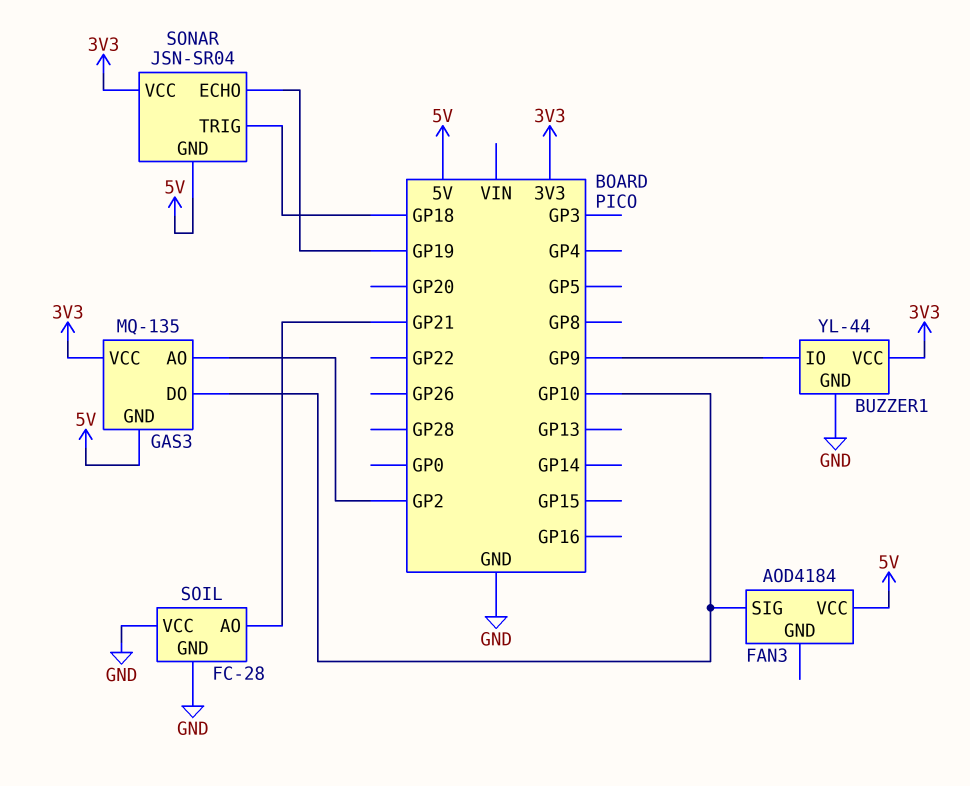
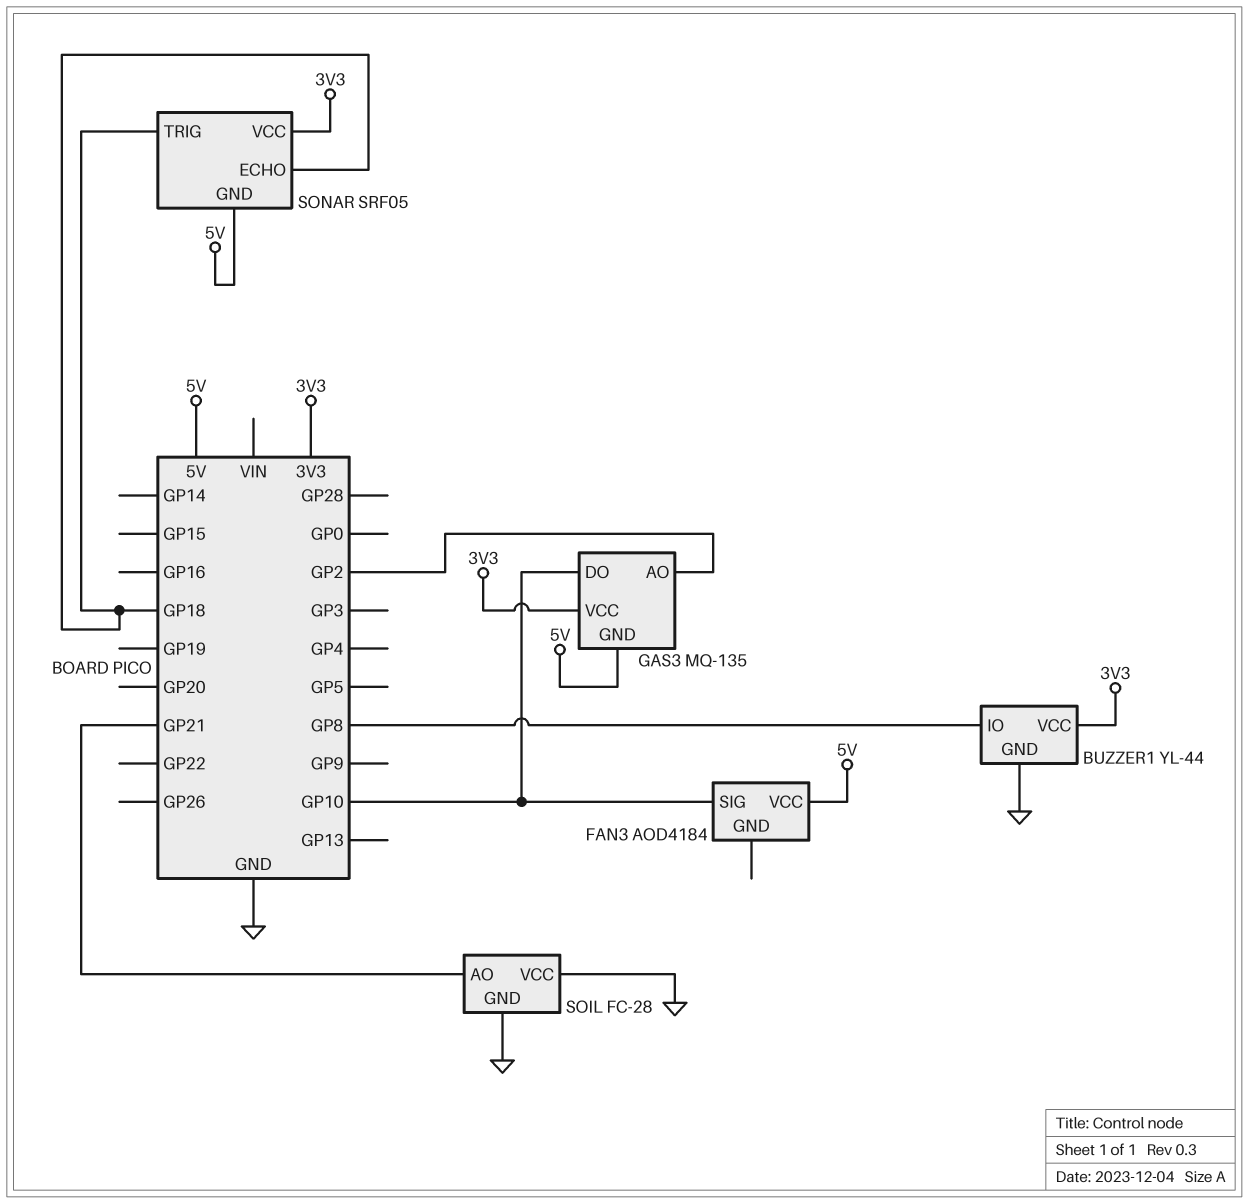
BUZZER1 pin IO: GP9 -> GP8
SONAR: JSN-SR04 -> SRF05
SONAR pin ECHO: GP19 -> GP18

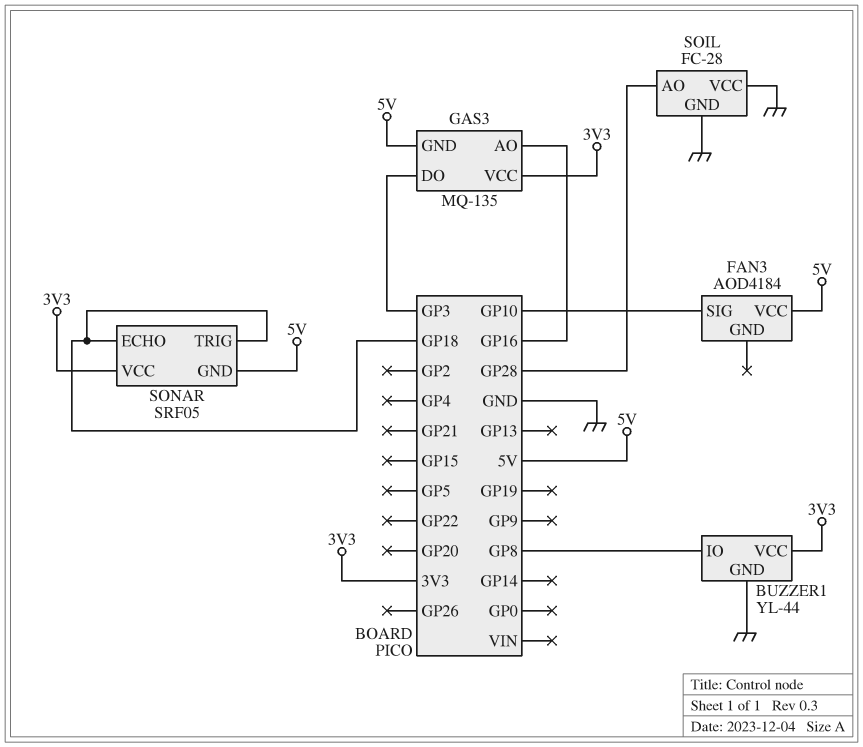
GAS3 pin AO: GP2 -> GP16
GAS3 pin DO: GP10 -> GP3
SOIL pin AO: GP21 -> GP28

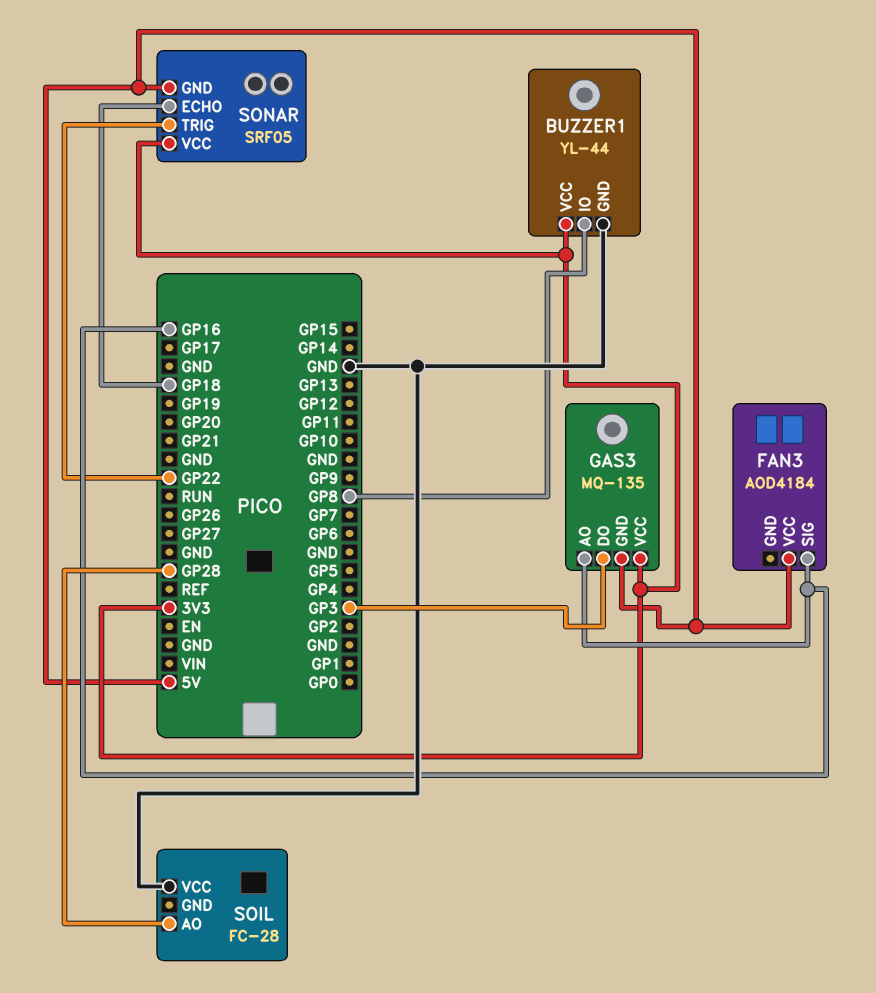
FAN3 pin SIG: GP10 -> GP16
SOIL pin GND: GND -> none
SONAR pin TRIG: GP18 -> GP22

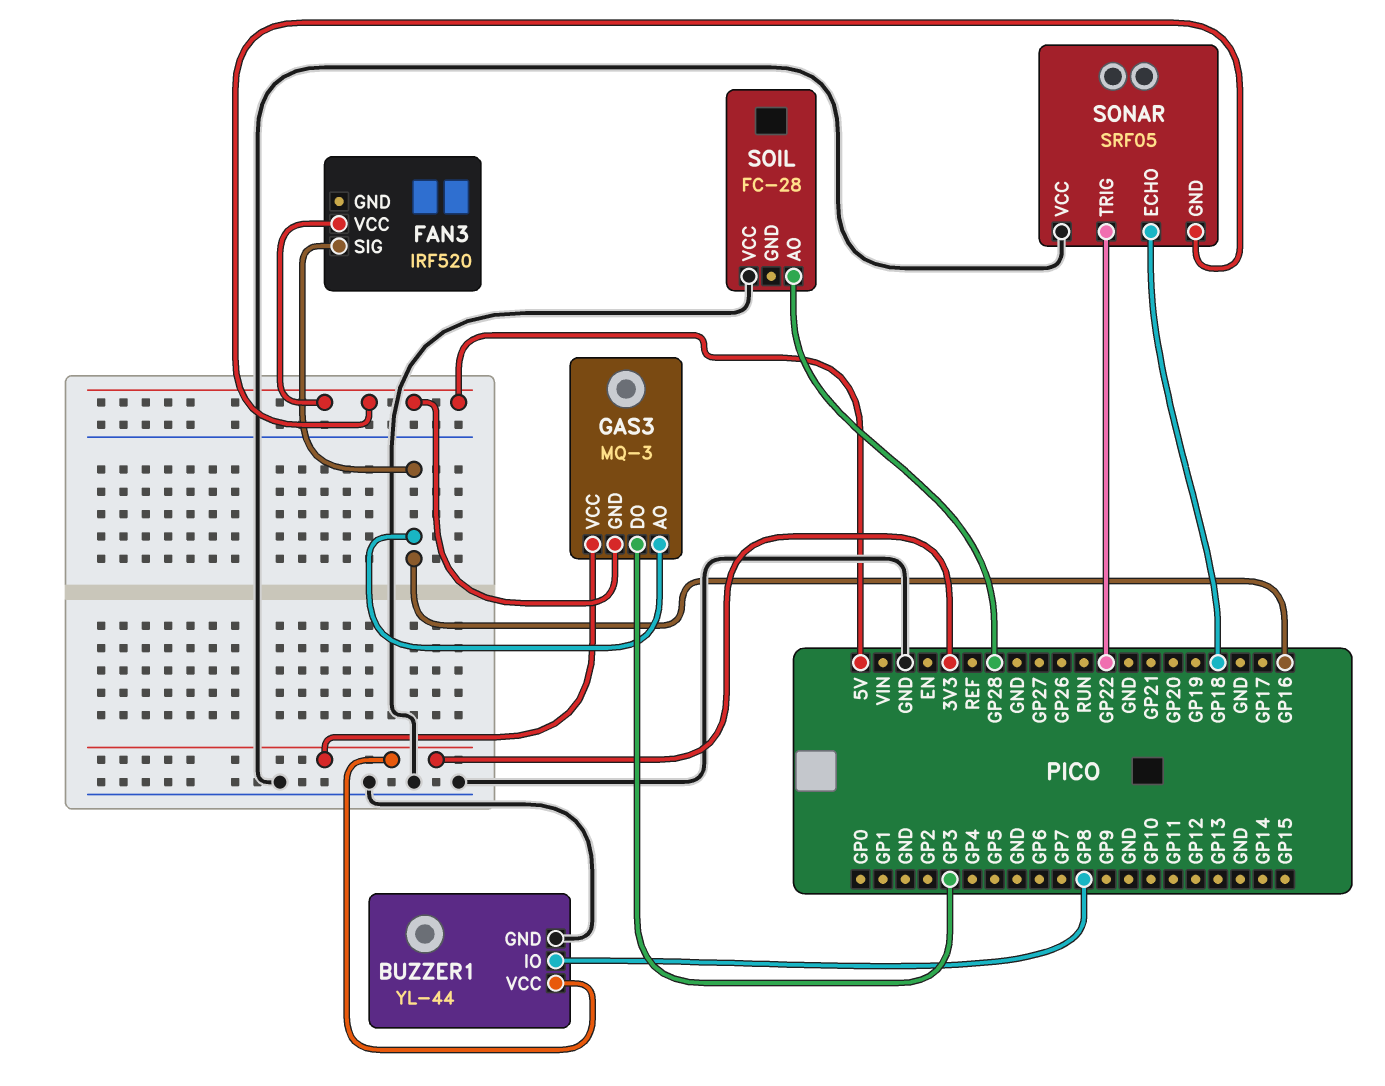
FAN3: AOD4184 -> IRF520
GAS3: MQ-135 -> MQ-3
SONAR pin VCC: 3V3 -> GND

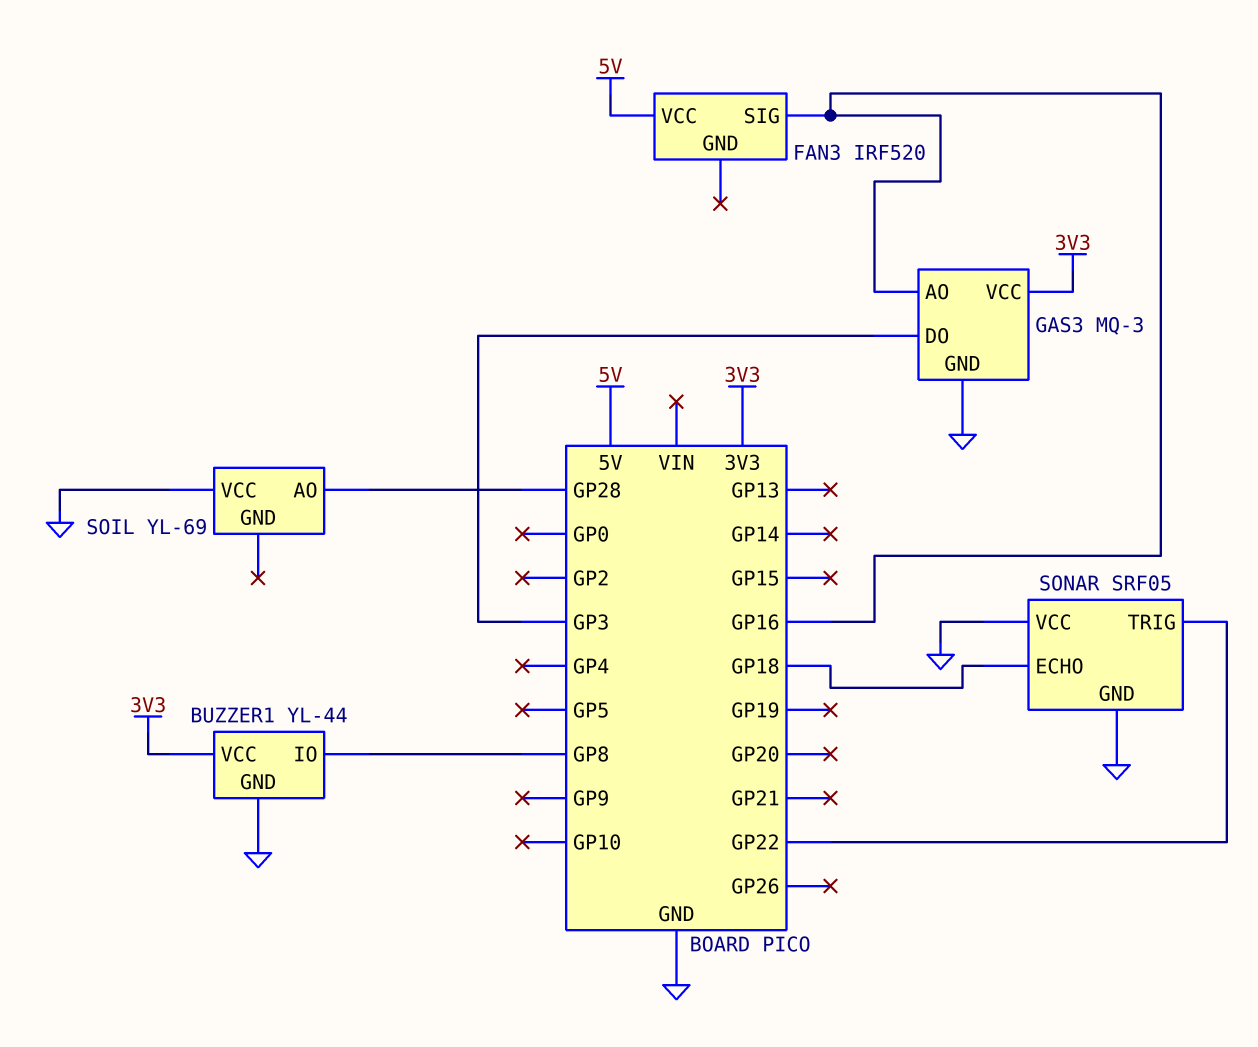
GAS3 pin GND: 5V -> GND
SOIL: FC-28 -> YL-69
SONAR pin GND: 5V -> GND

